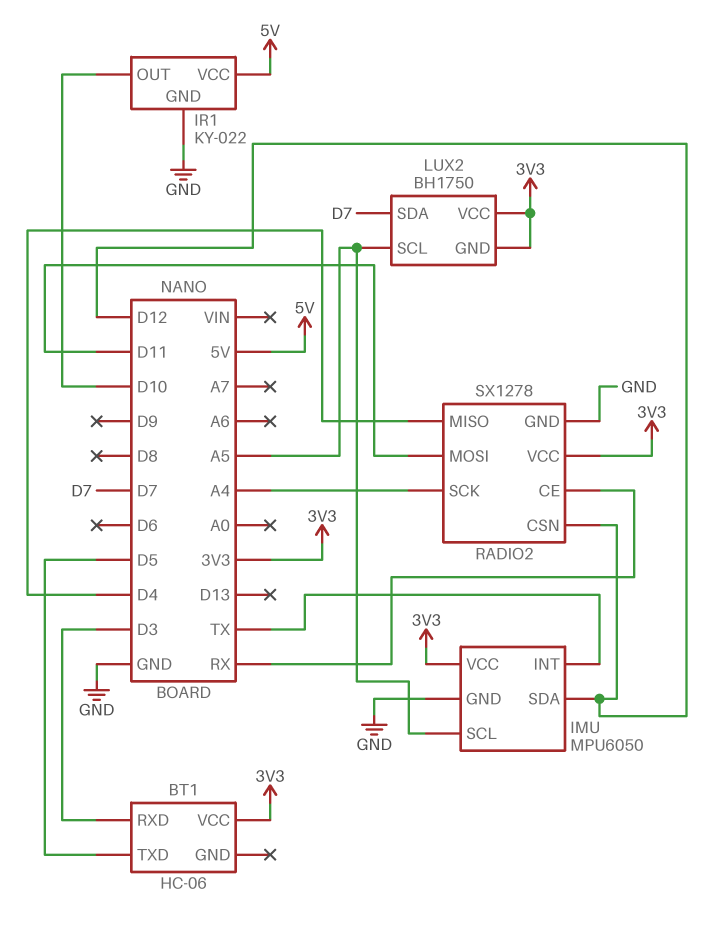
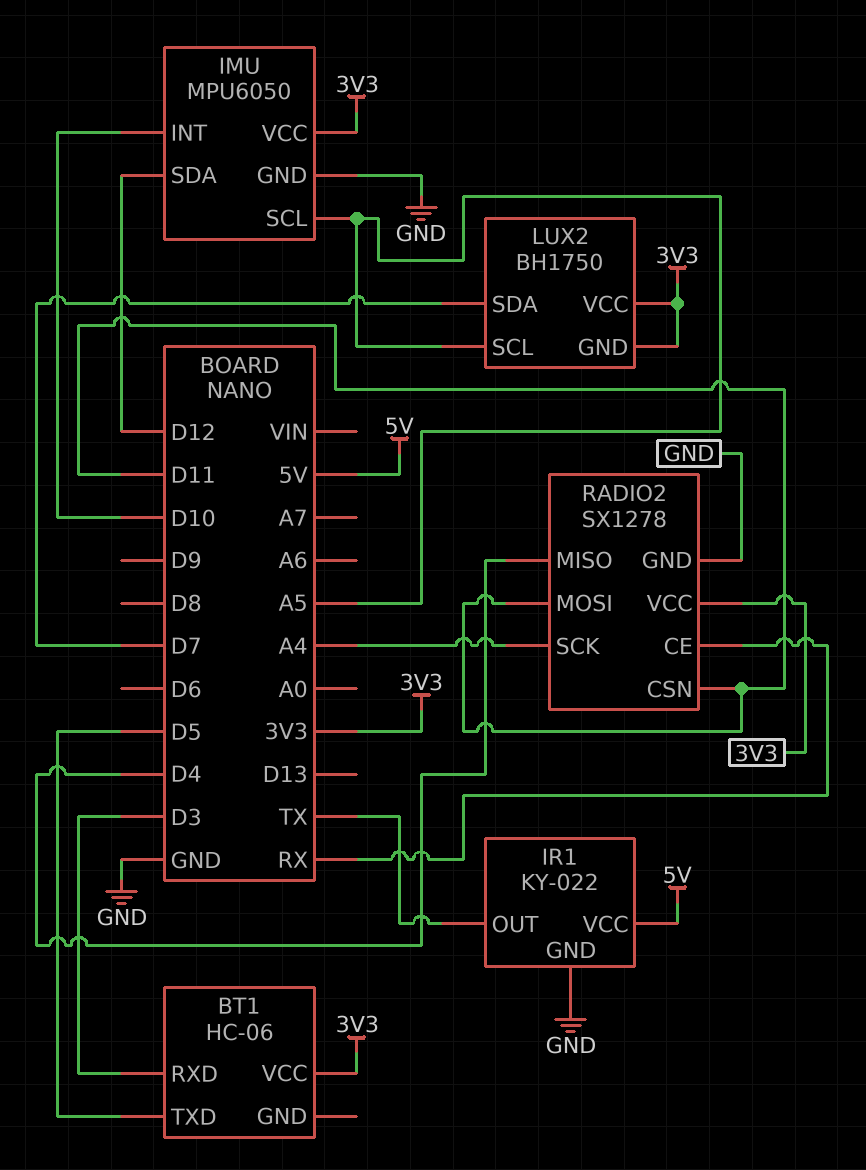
IMU pin INT: TX -> D10
IR1 pin OUT: D10 -> TX
RADIO2 pin CSN: D12 -> D11

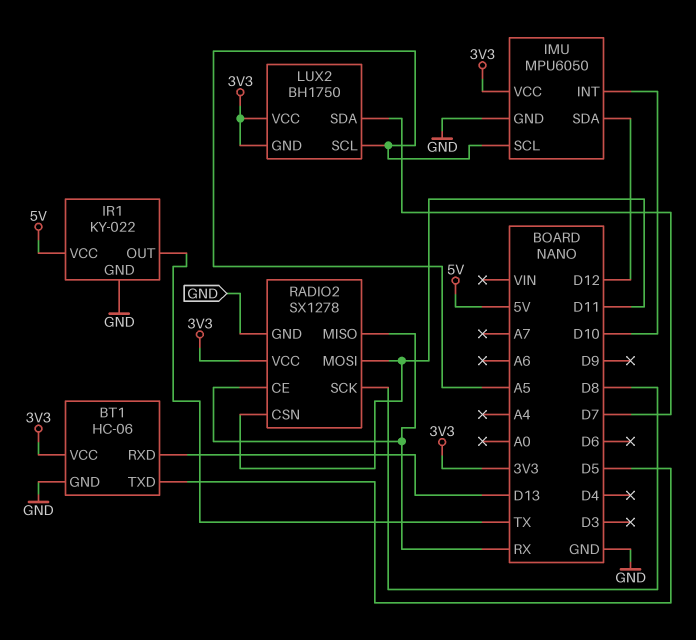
BT1 pin GND: none -> GND
BT1 pin RXD: D3 -> D13
RADIO2 pin MISO: D4 -> RX
RADIO2 pin SCK: A4 -> D8

